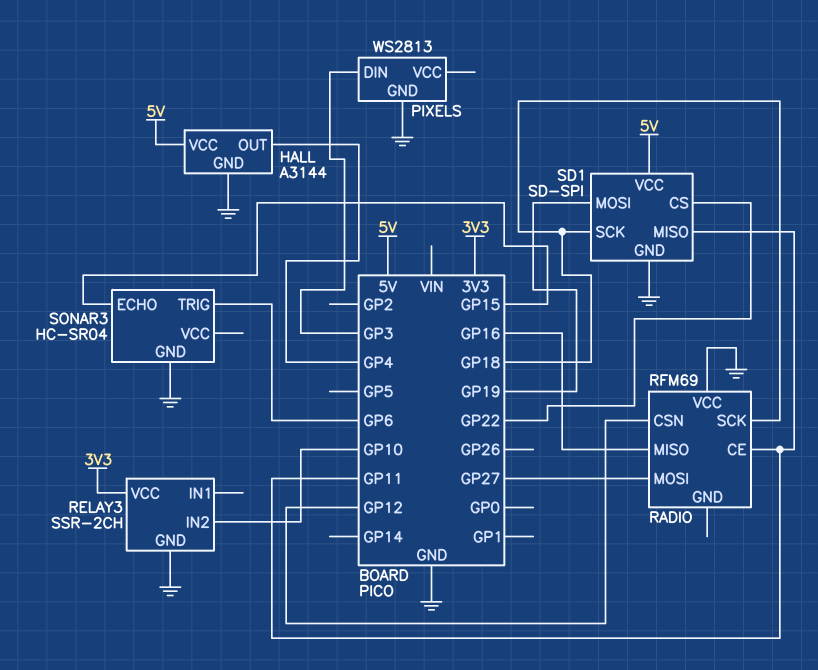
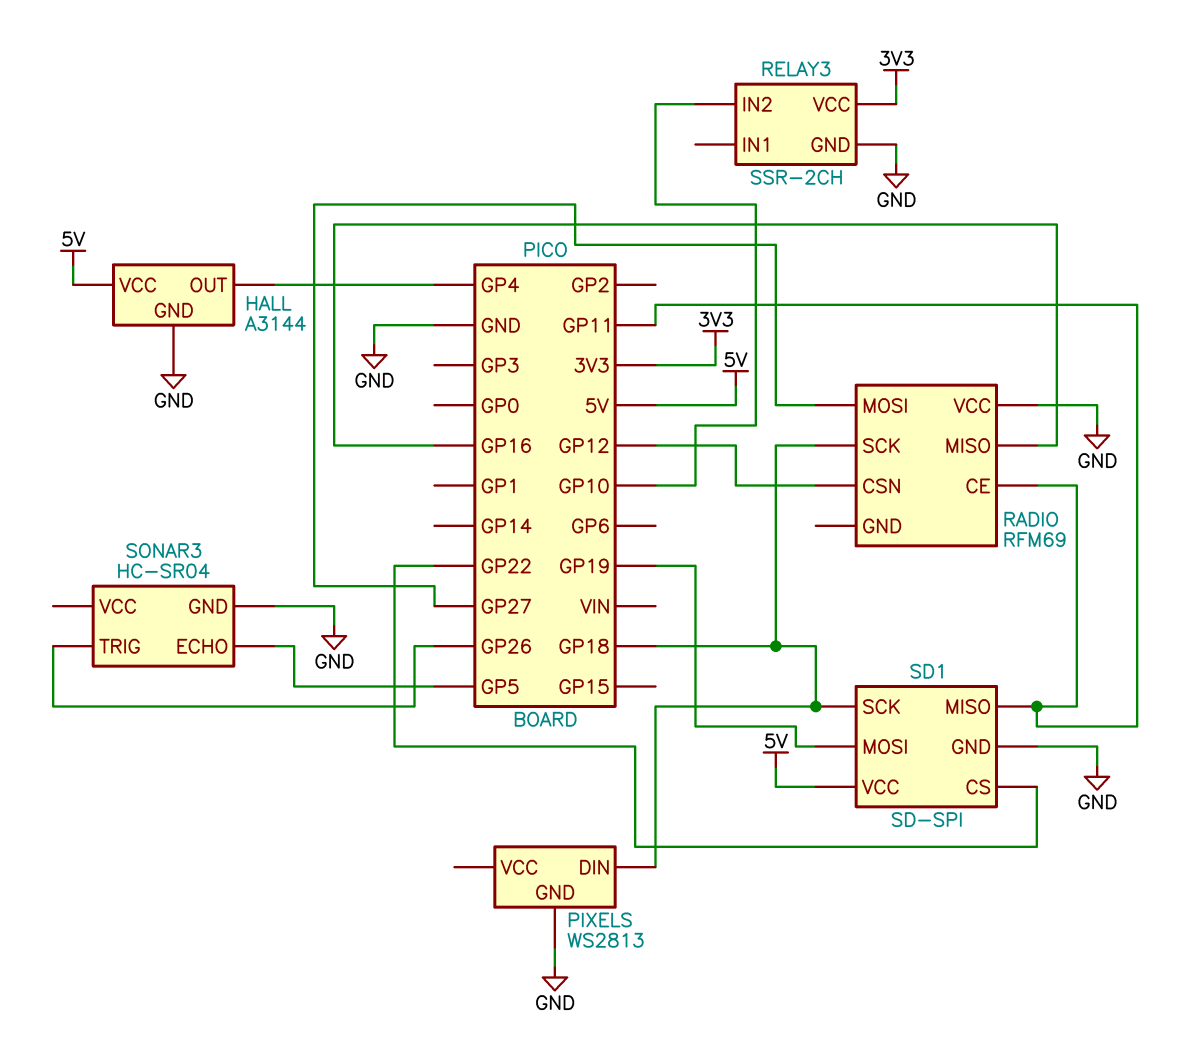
PIXELS pin DIN: GP3 -> GP18
SONAR3 pin ECHO: GP15 -> GP5
SONAR3 pin TRIG: GP6 -> GP26

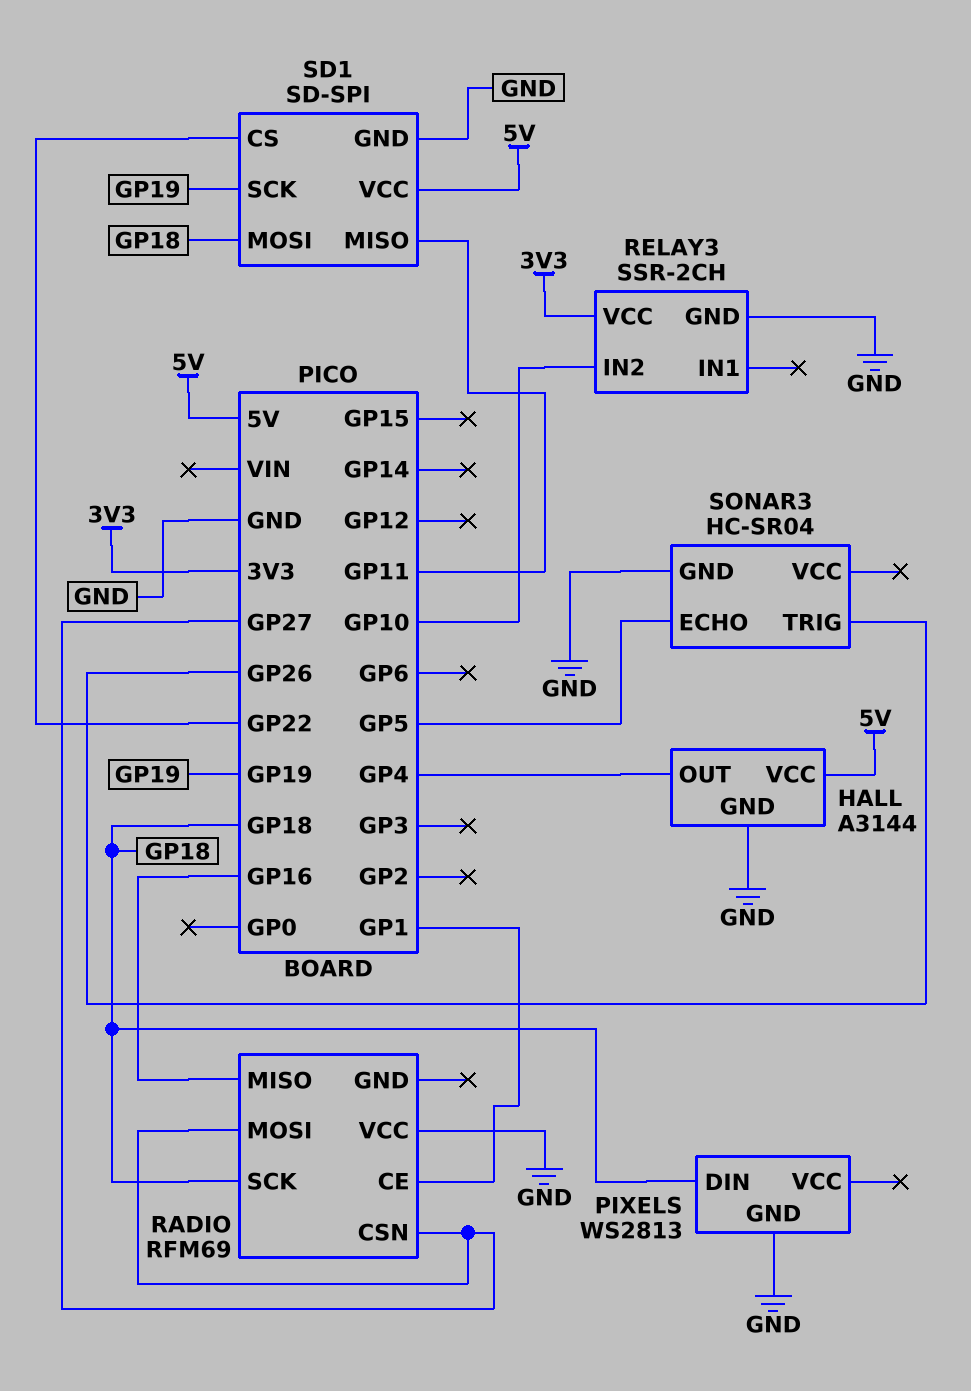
RADIO pin CE: GP11 -> GP1
RADIO pin CSN: GP12 -> GP27
SD1 pin MOSI: GP19 -> GP18
SD1 pin SCK: GP18 -> GP19

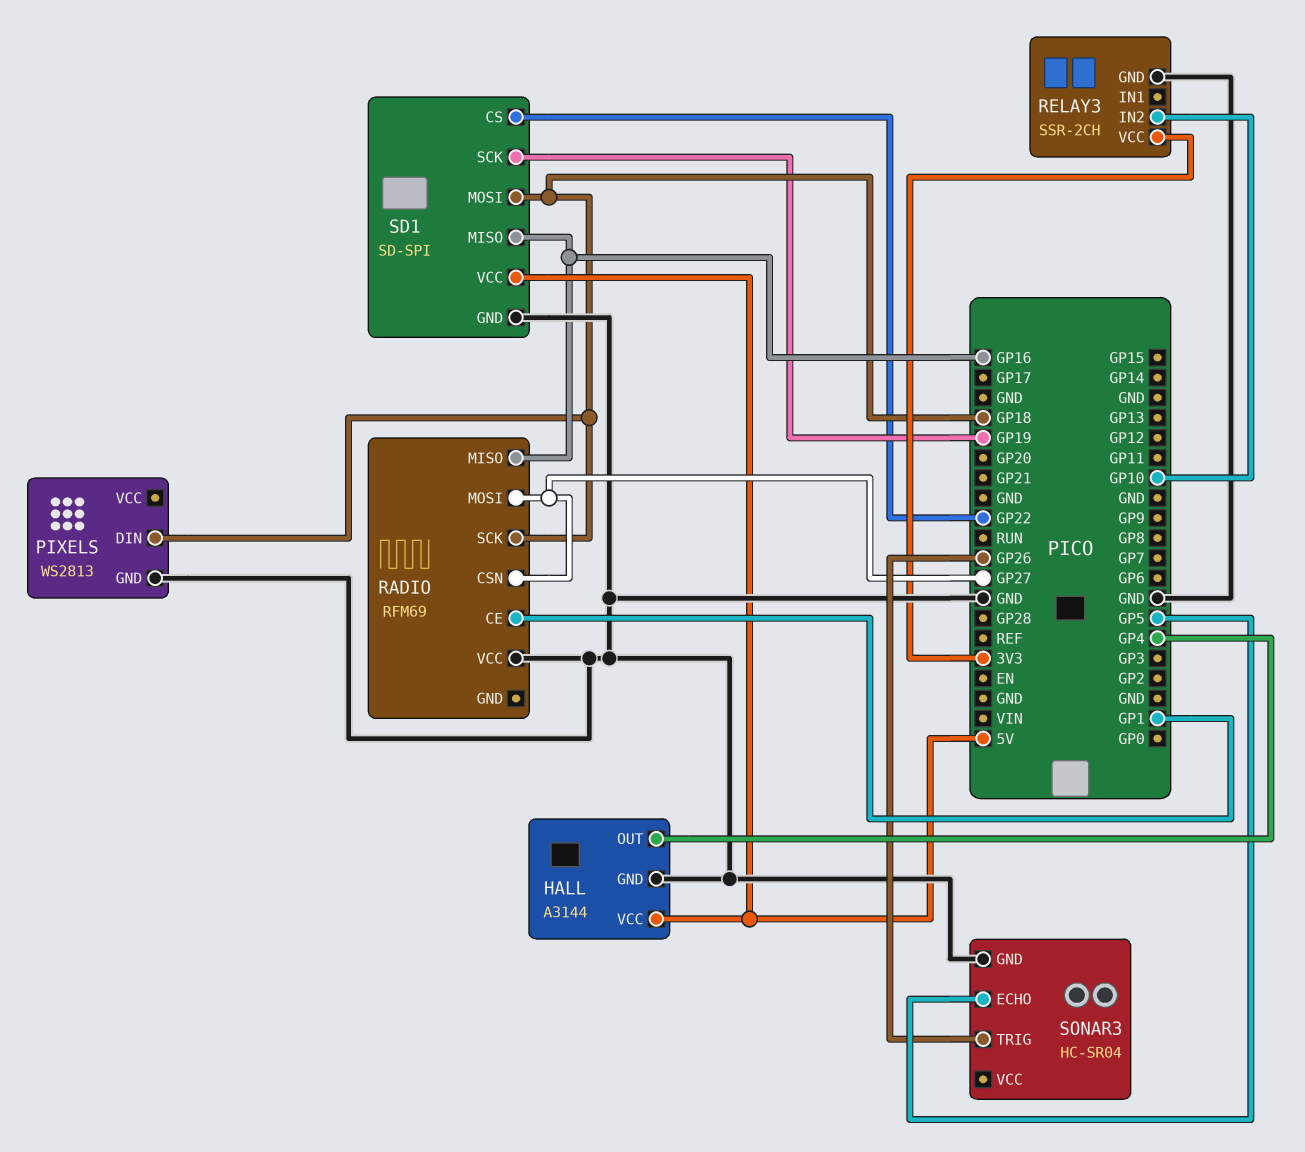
SD1 pin MISO: GP11 -> GP16

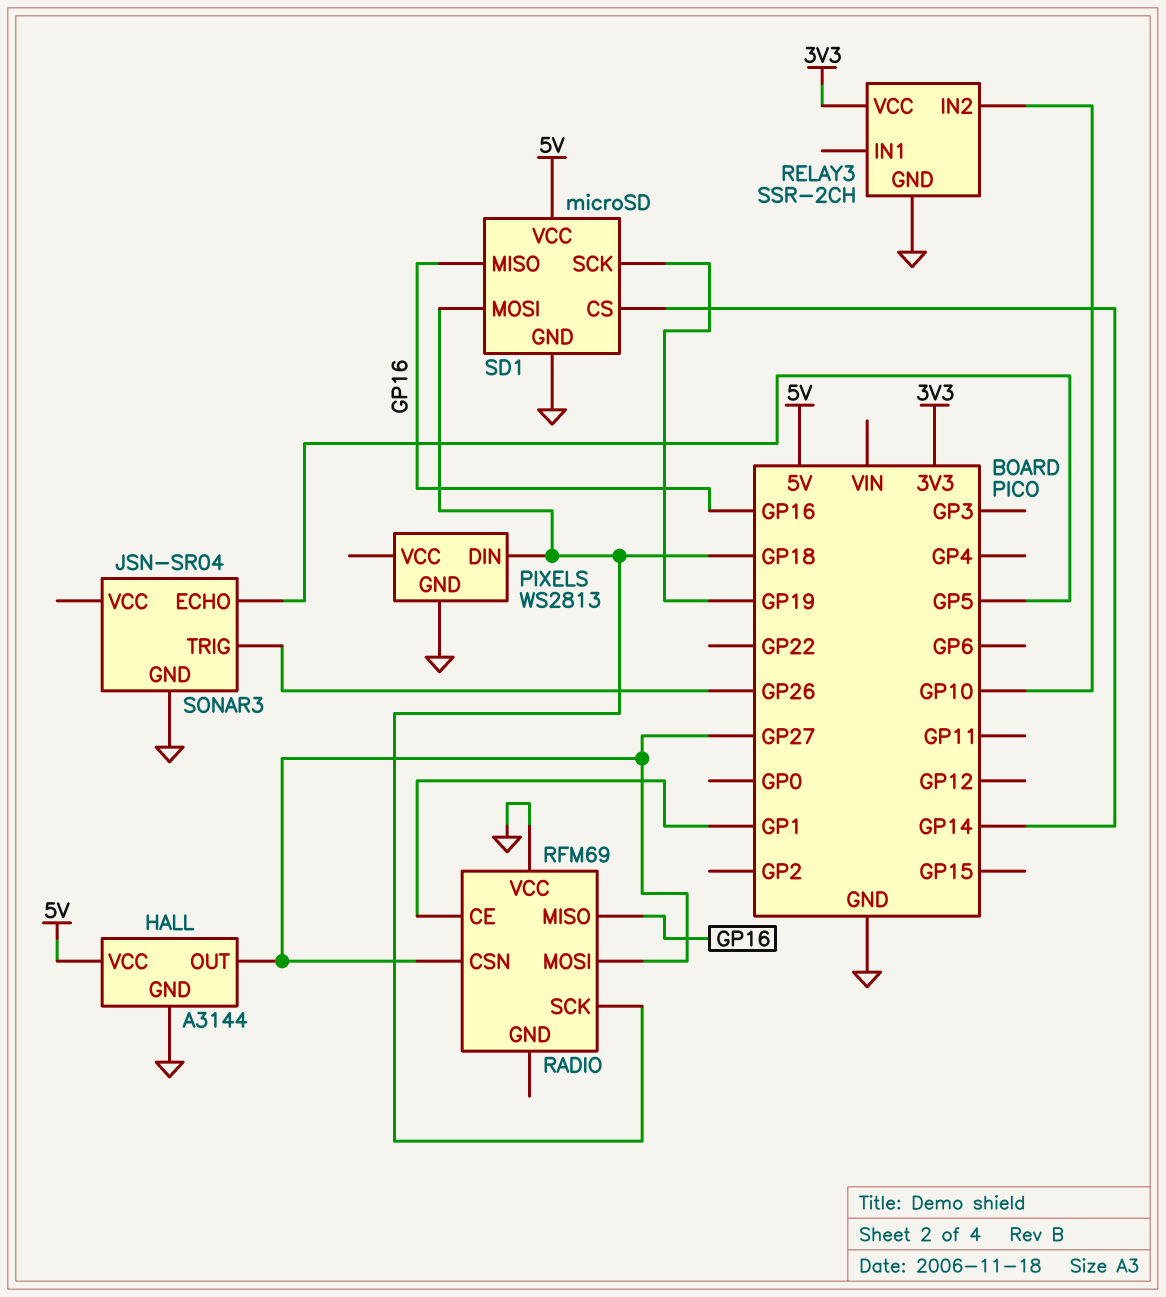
HALL pin OUT: GP4 -> GP27
SD1: SD-SPI -> microSD
SD1 pin CS: GP22 -> GP14
SONAR3: HC-SR04 -> JSN-SR04

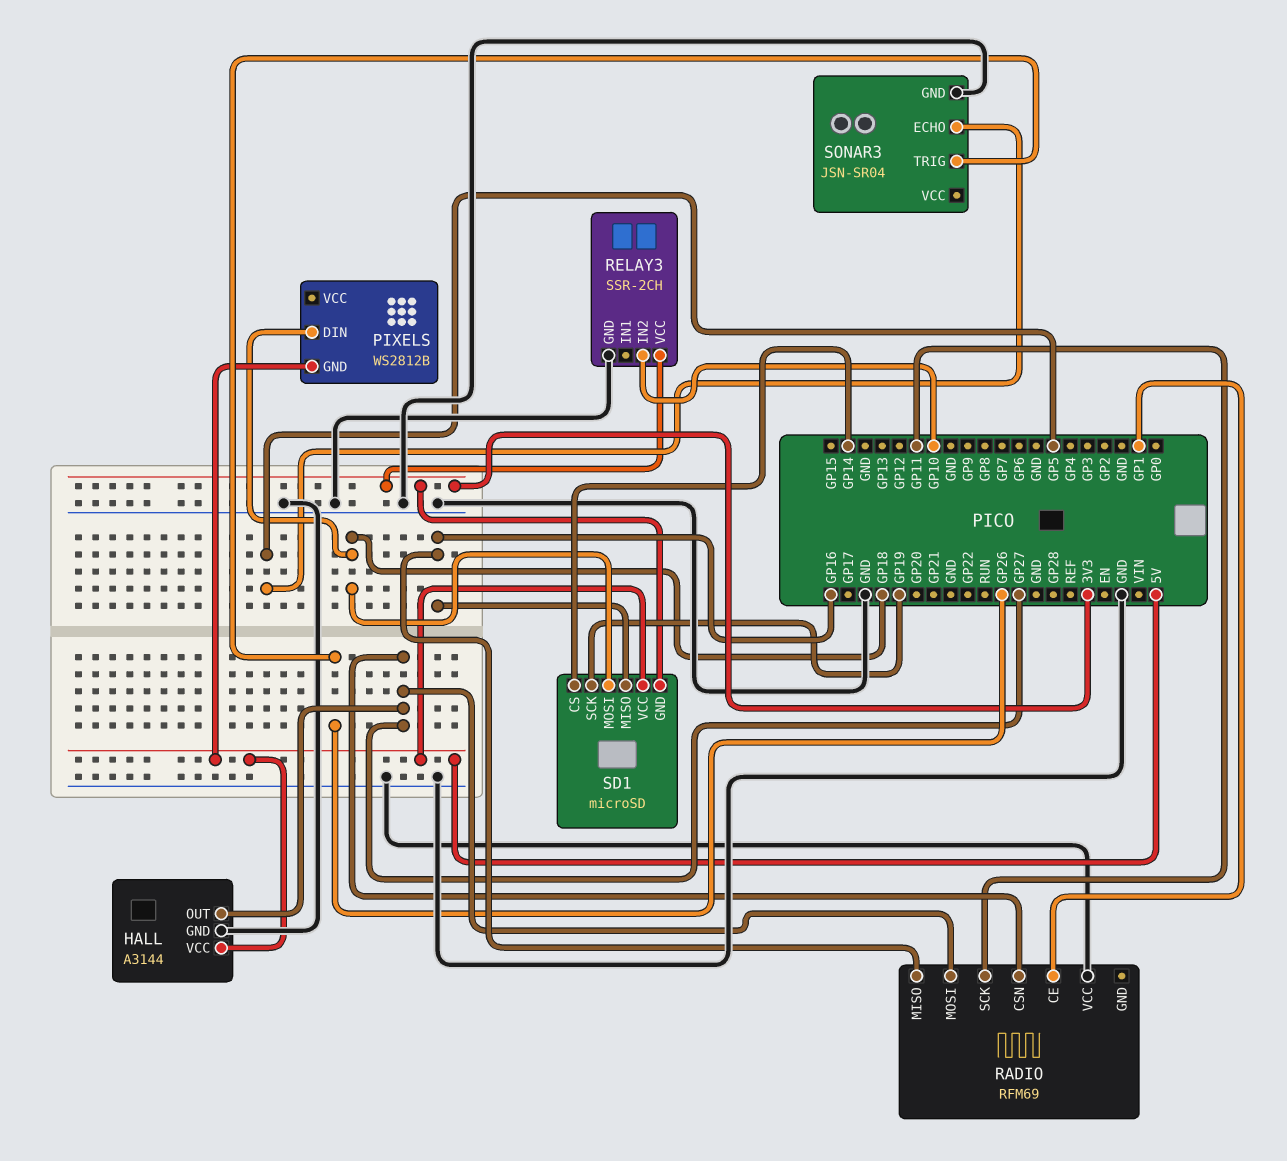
PIXELS: WS2813 -> WS2812B
PIXELS pin GND: GND -> 5V
RADIO pin SCK: GP18 -> GP11
SD1 pin GND: GND -> 3V3

